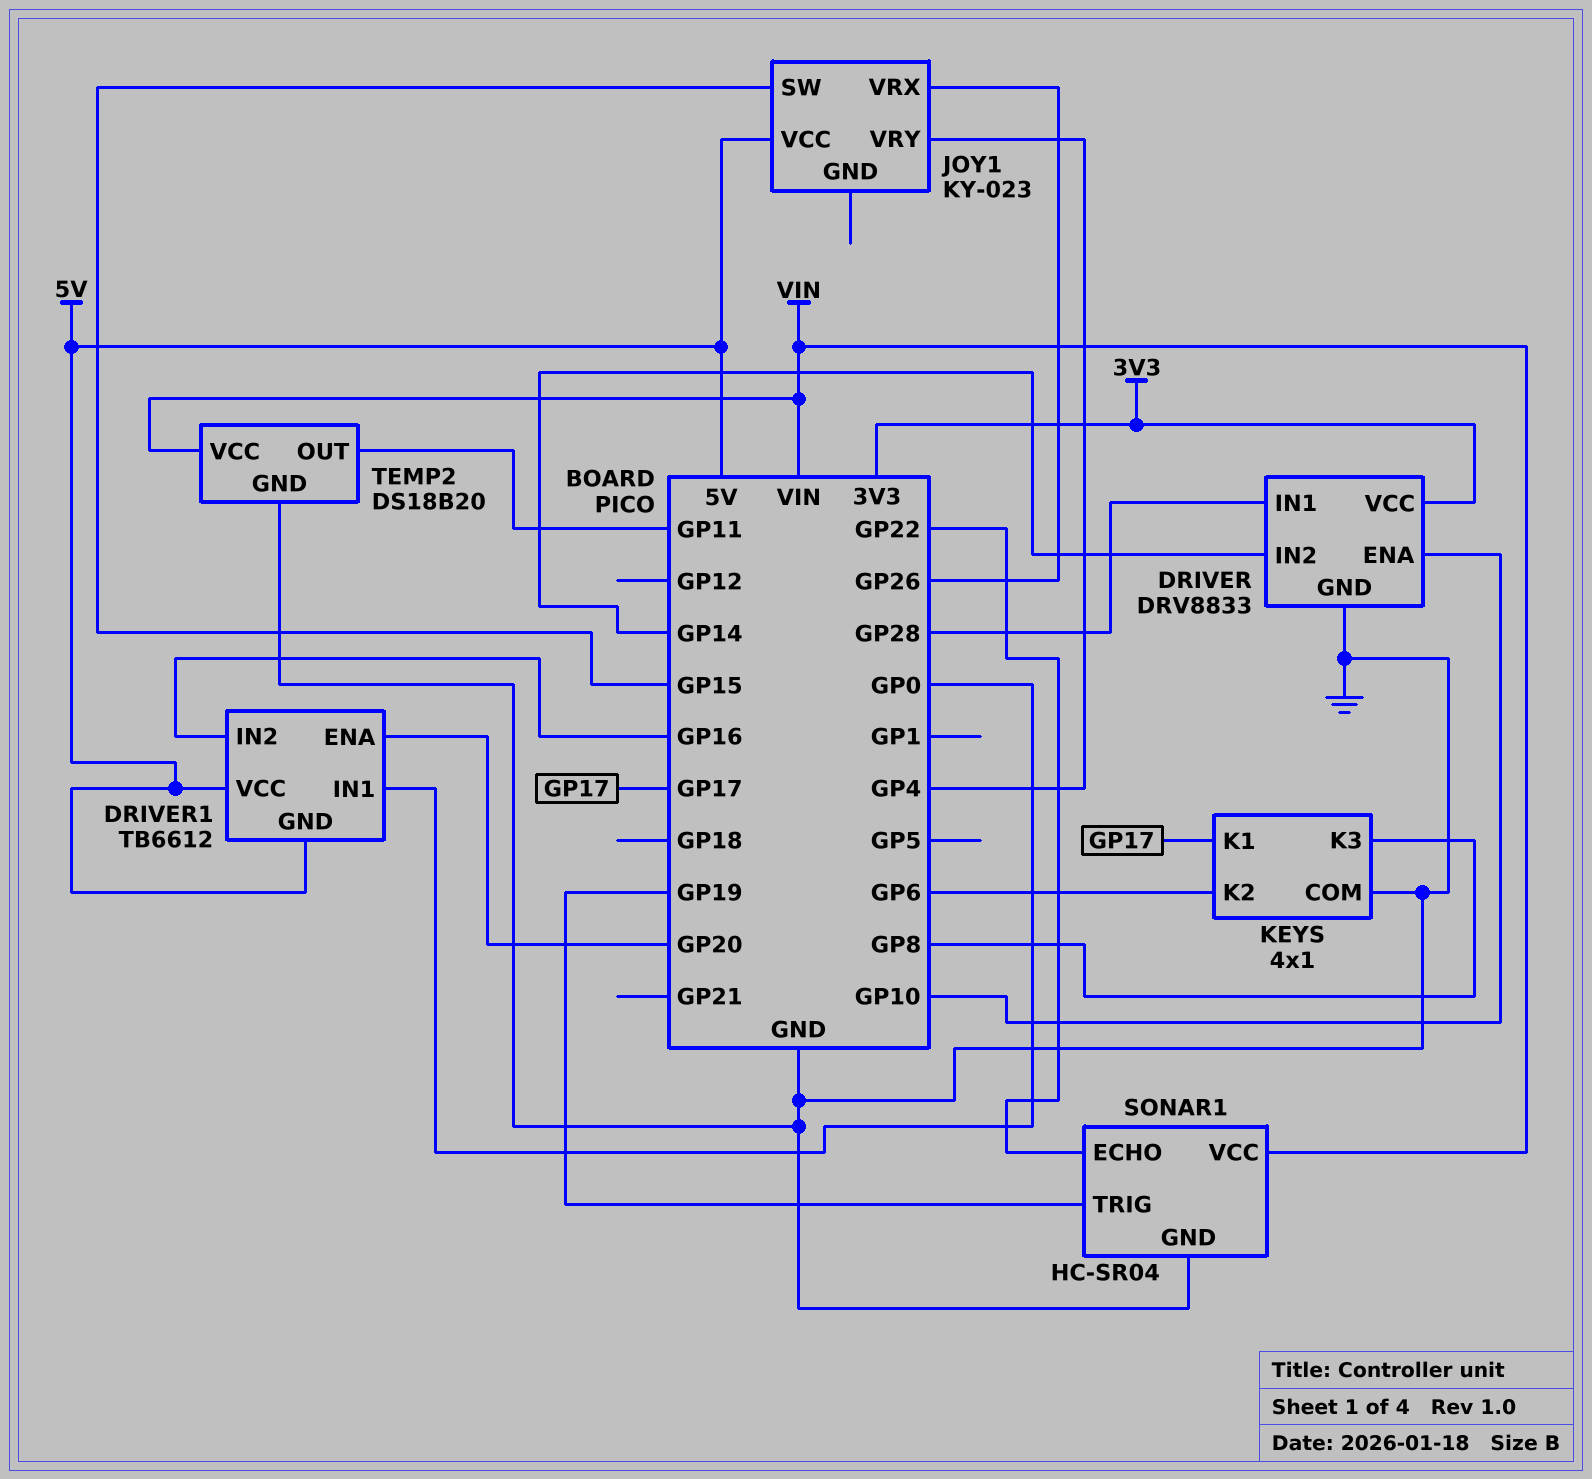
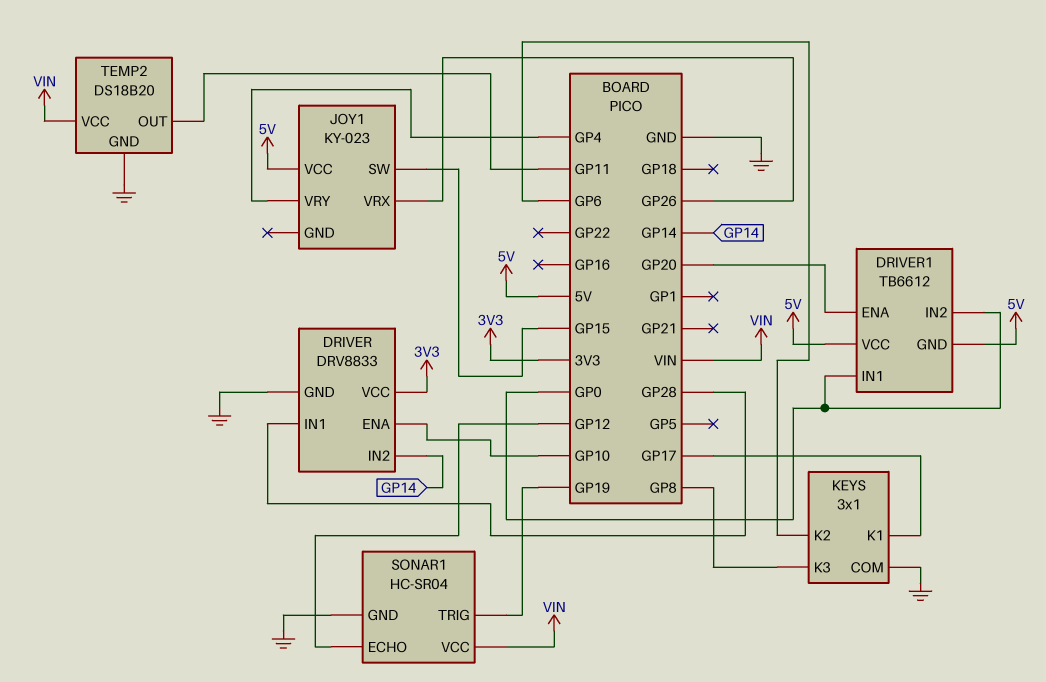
DRIVER1 pin IN2: GP16 -> GP0
KEYS: 4x1 -> 3x1
SONAR1 pin ECHO: GP22 -> GP12

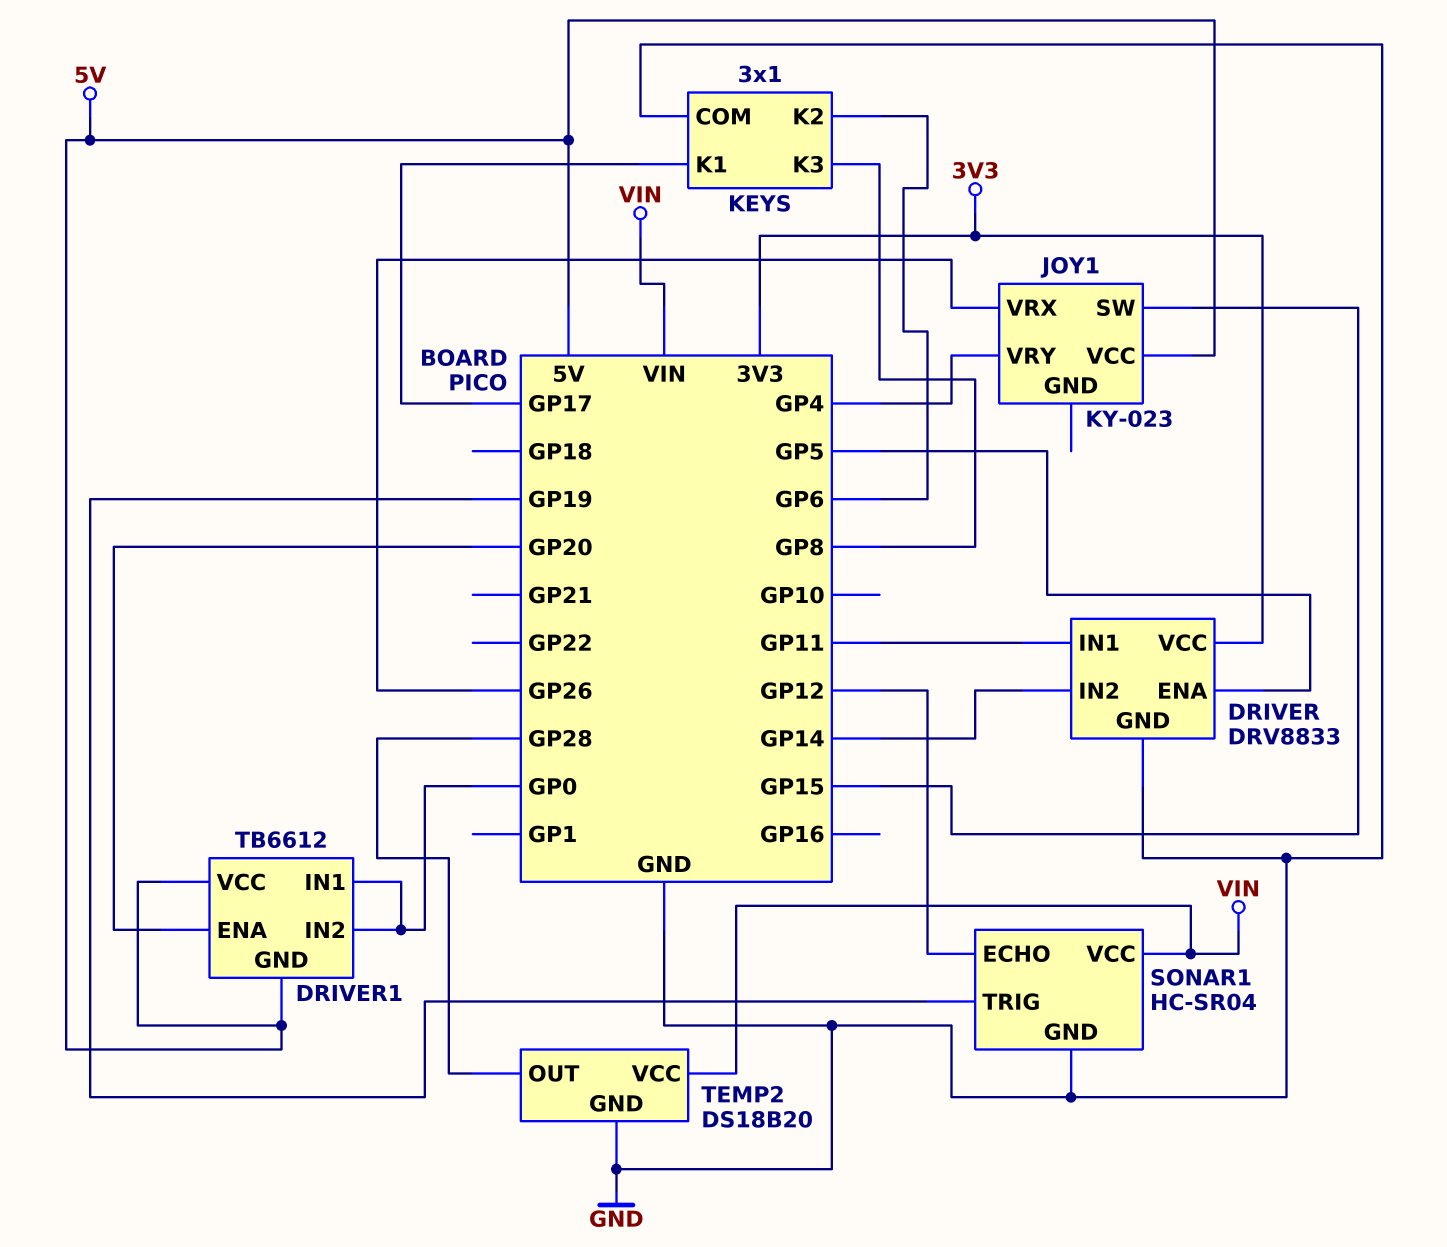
DRIVER pin ENA: GP10 -> GP5
DRIVER pin IN1: GP28 -> GP11
TEMP2 pin OUT: GP11 -> GP28

